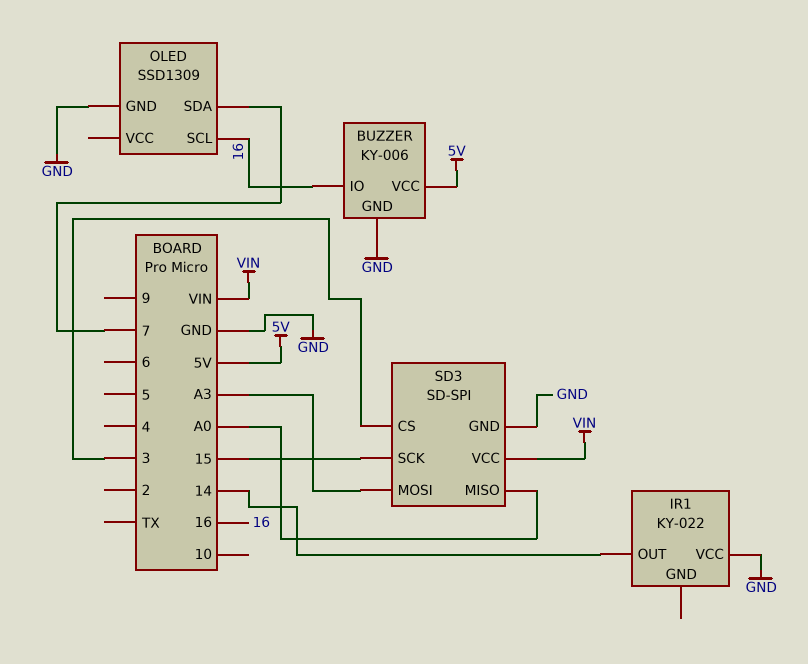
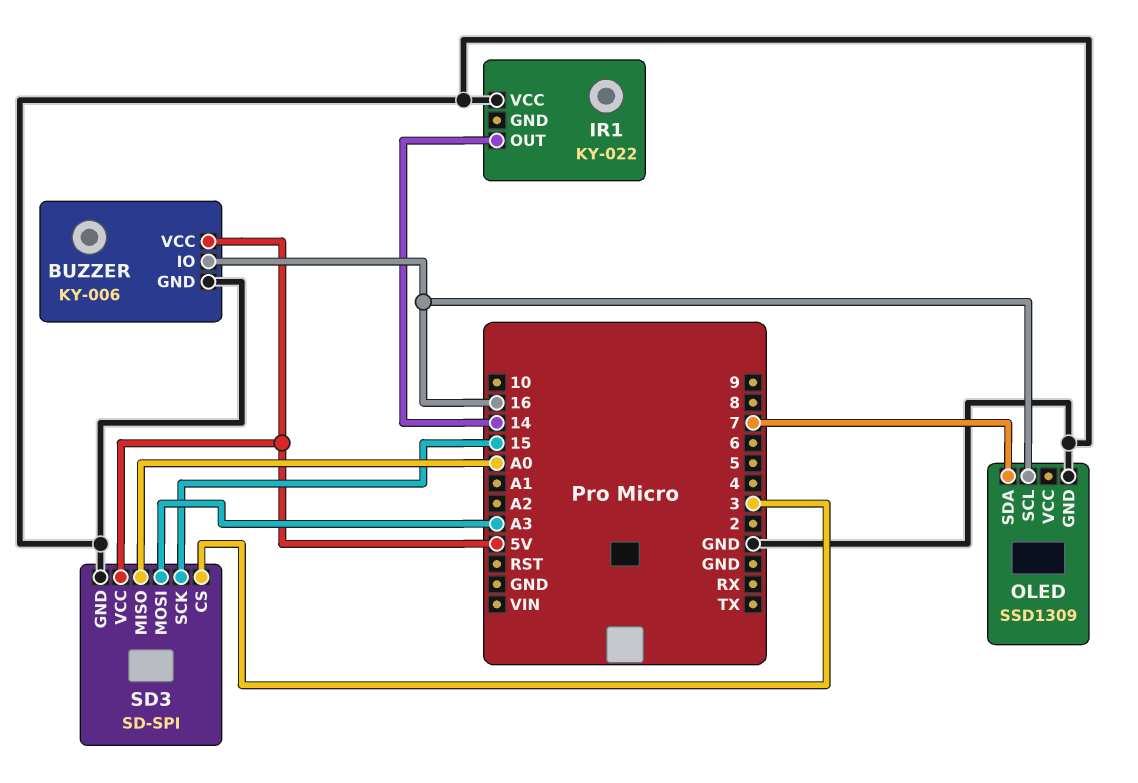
SD3 pin VCC: VIN -> 5V

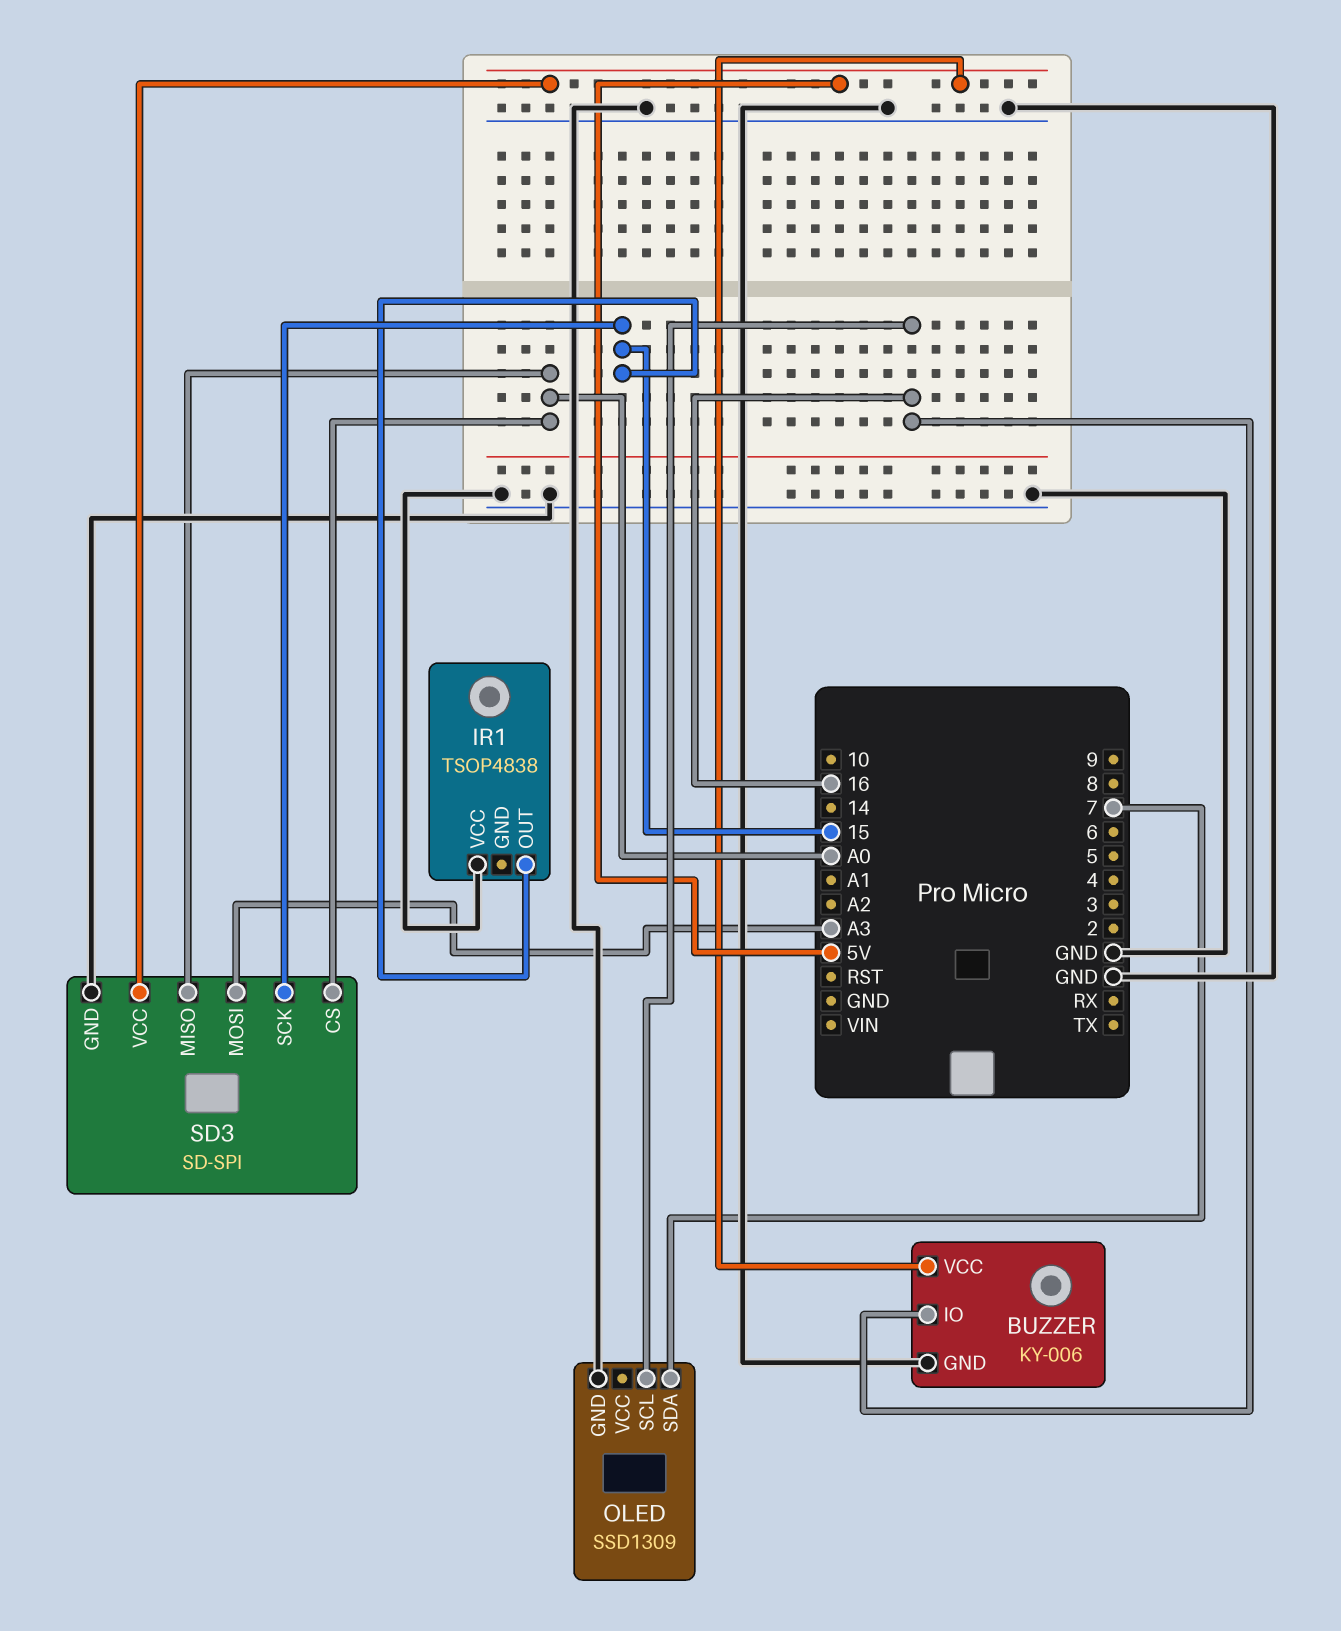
IR1: KY-022 -> TSOP4838
IR1 pin OUT: 14 -> 15
SD3 pin CS: 3 -> A0

